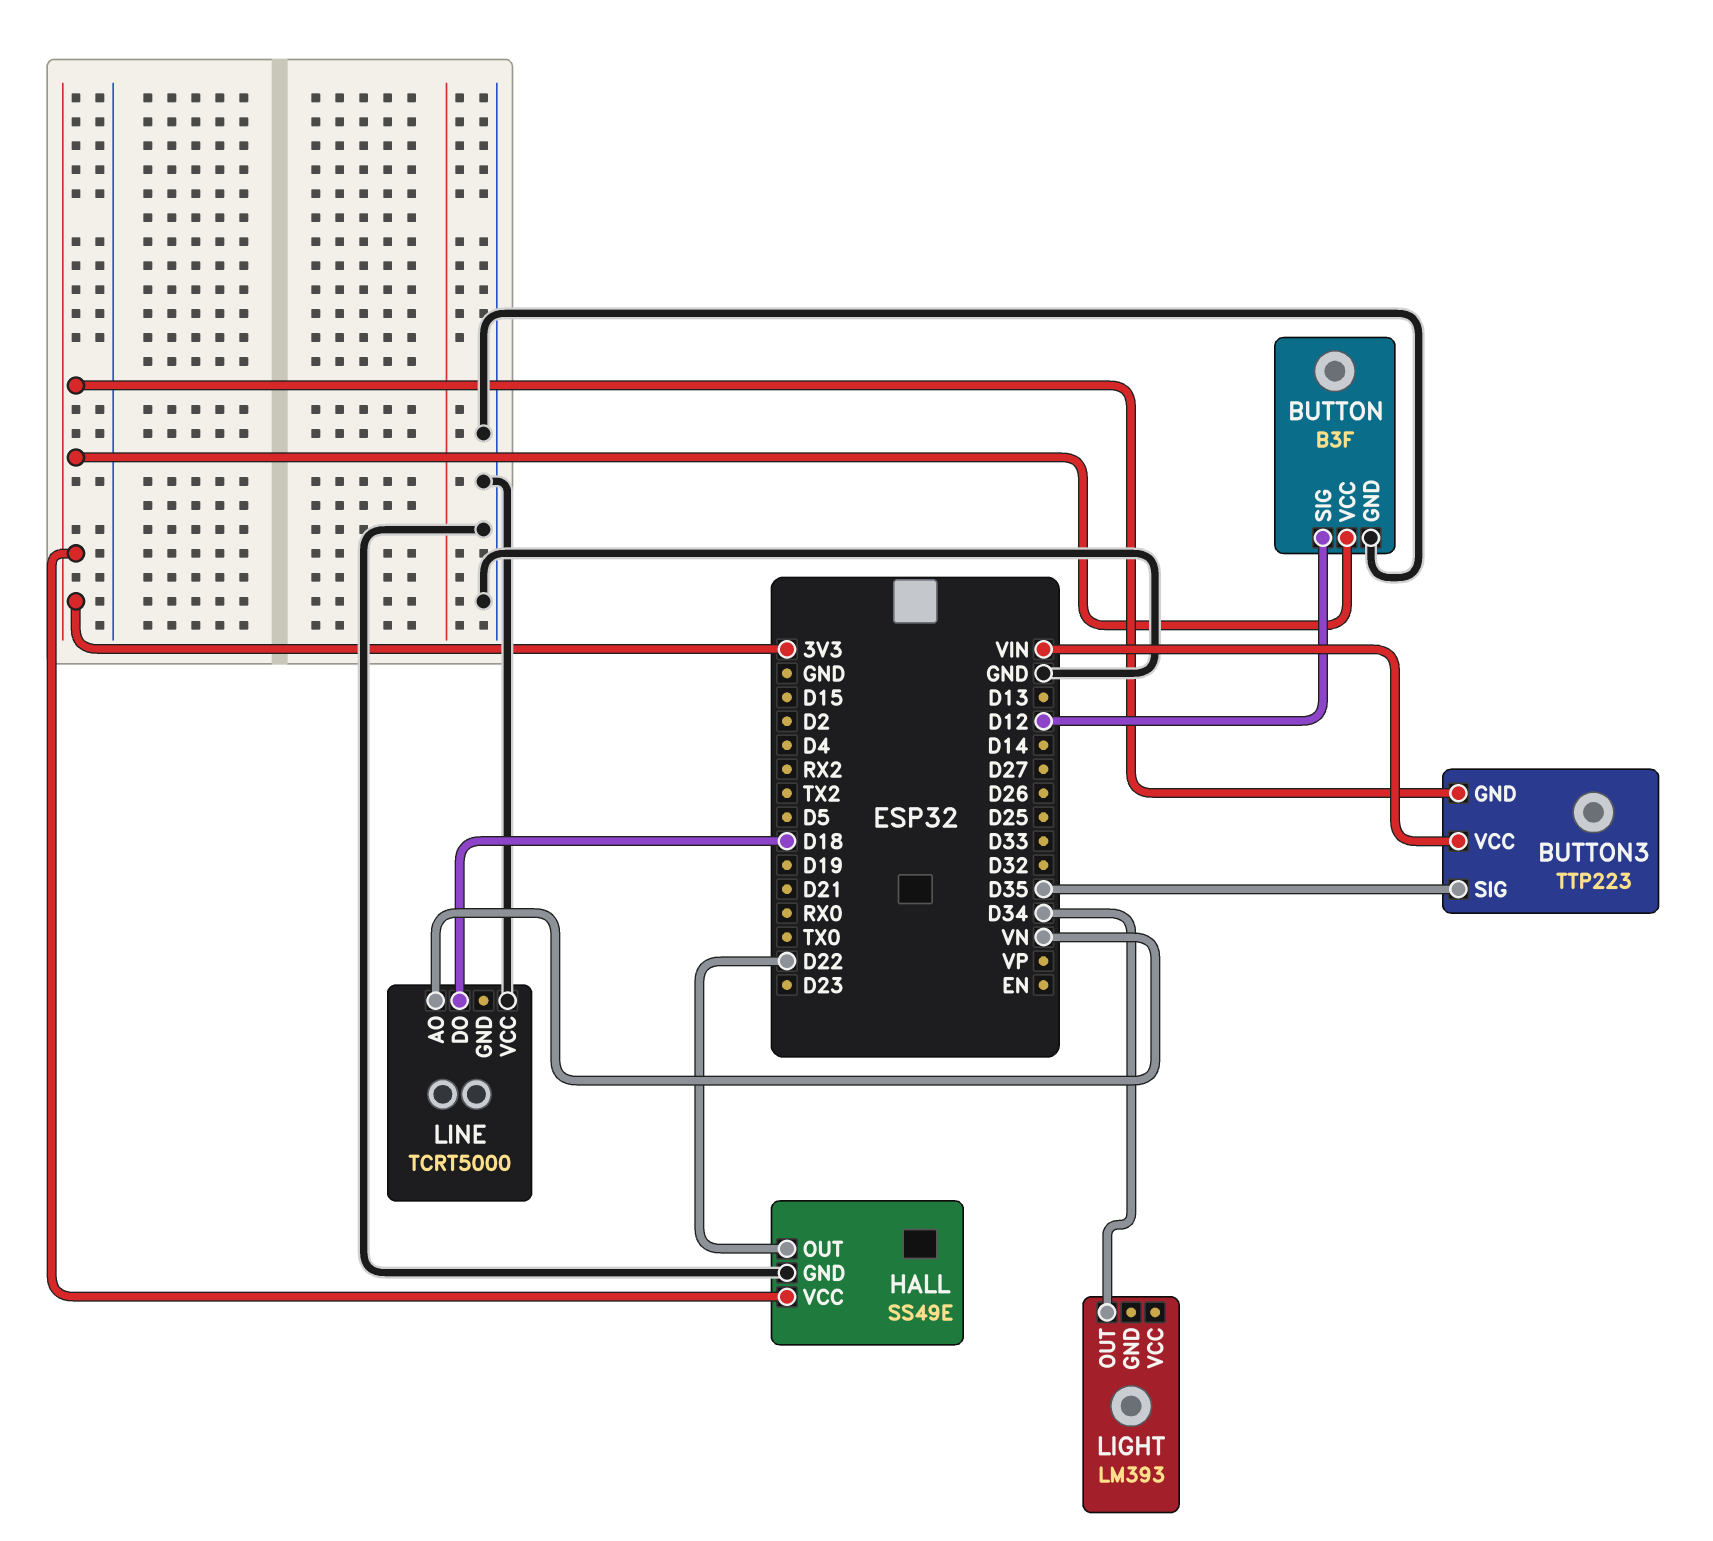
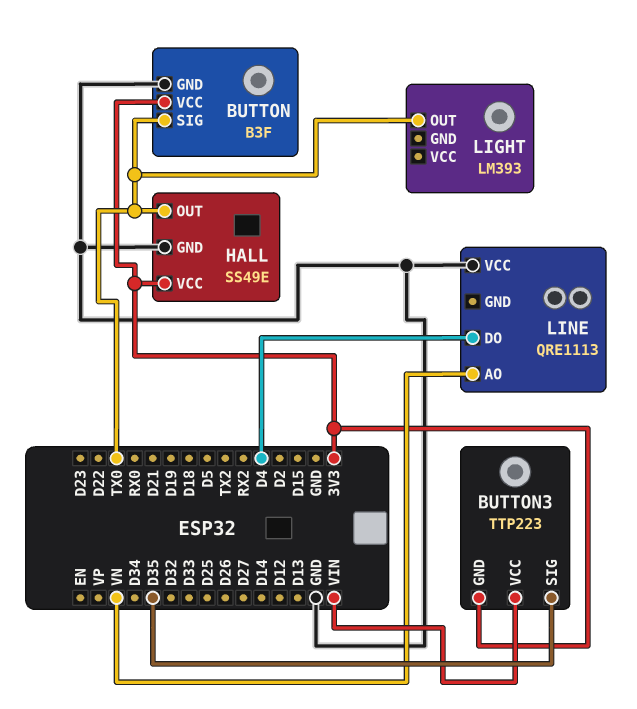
BUTTON pin SIG: D12 -> TX0
HALL pin OUT: D22 -> TX0
LIGHT pin OUT: D34 -> TX0
LINE: TCRT5000 -> QRE1113
LINE pin DO: D18 -> D4

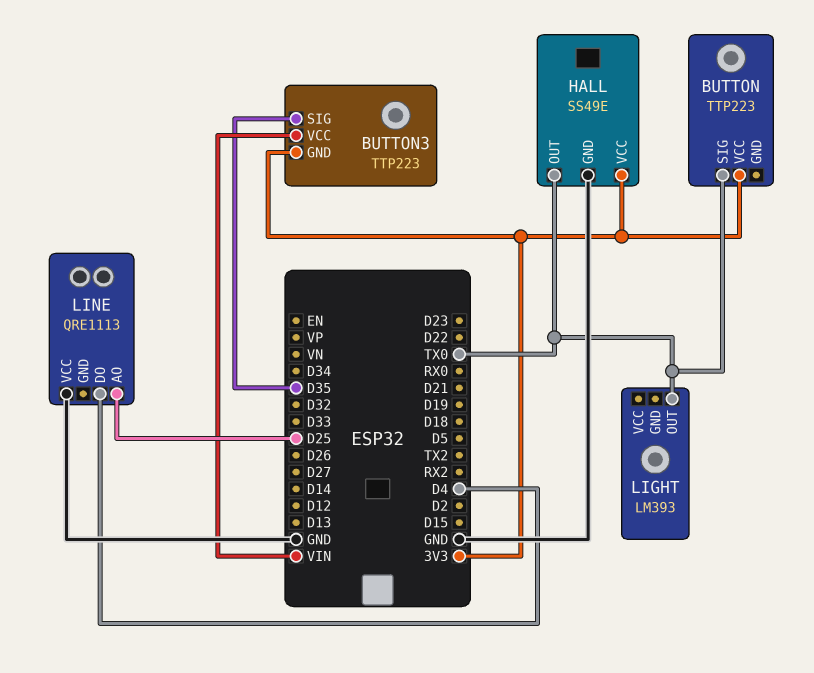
BUTTON: B3F -> TTP223
BUTTON pin GND: GND -> none
LINE pin AO: VN -> D25

